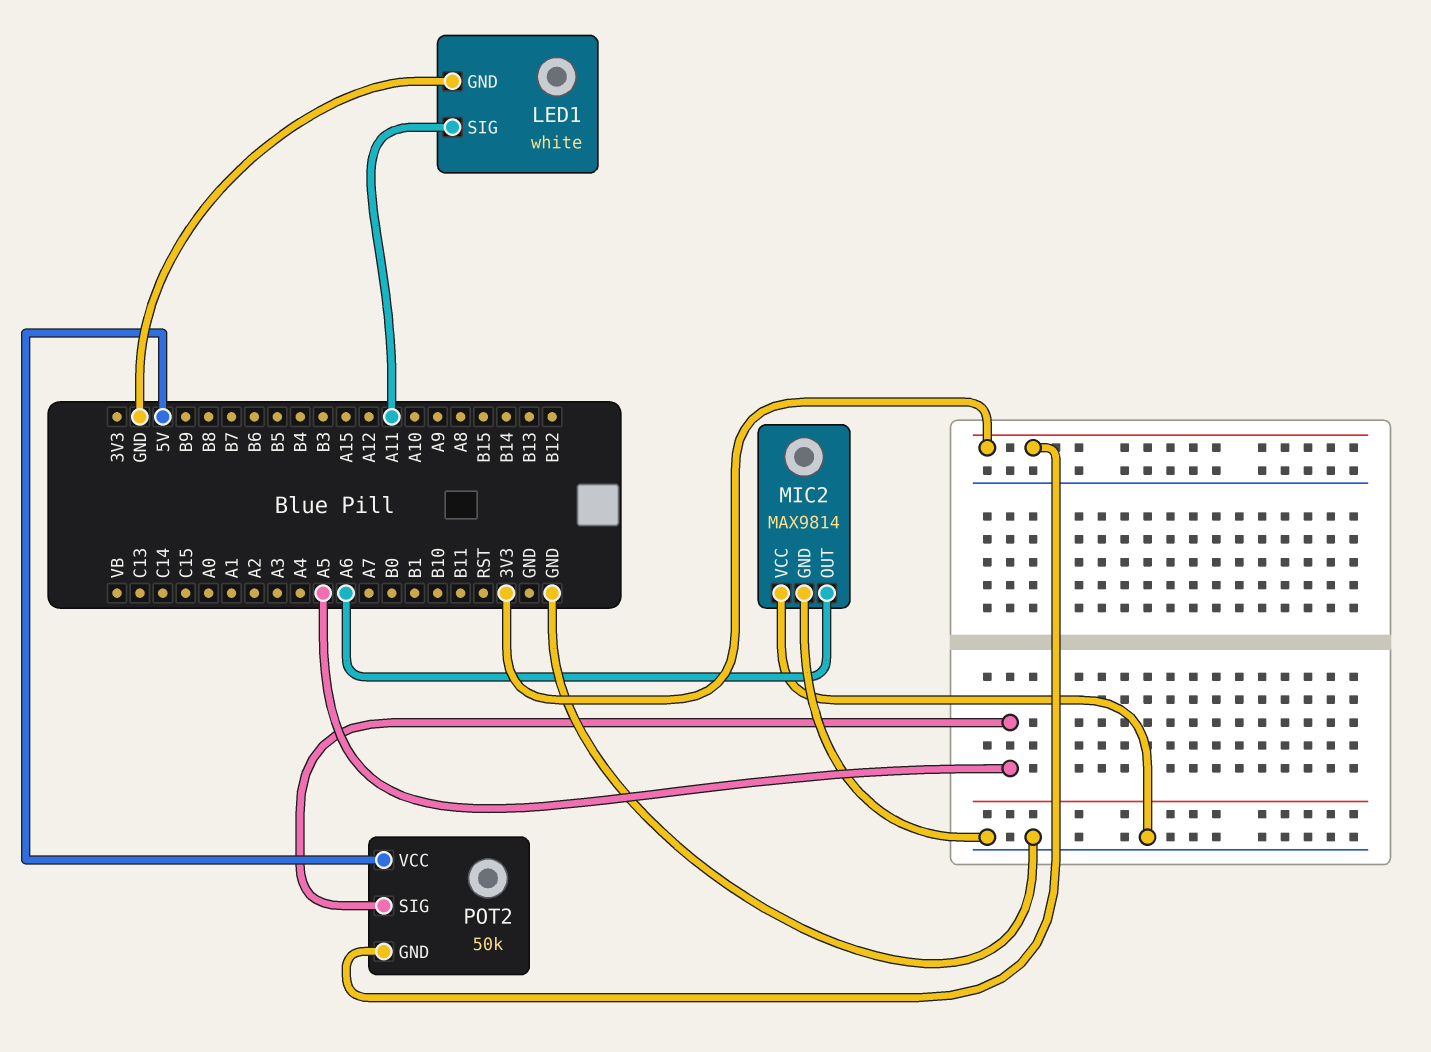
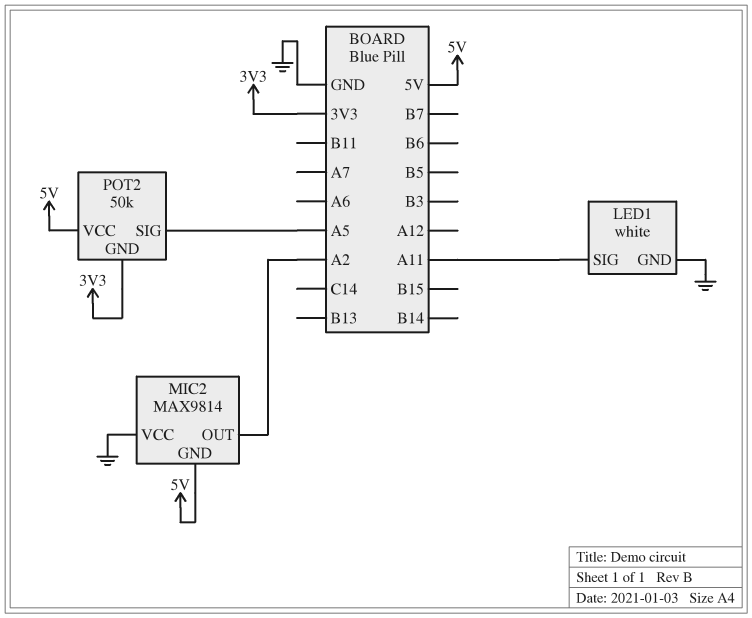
MIC2 pin GND: GND -> 5V
MIC2 pin OUT: A6 -> A2

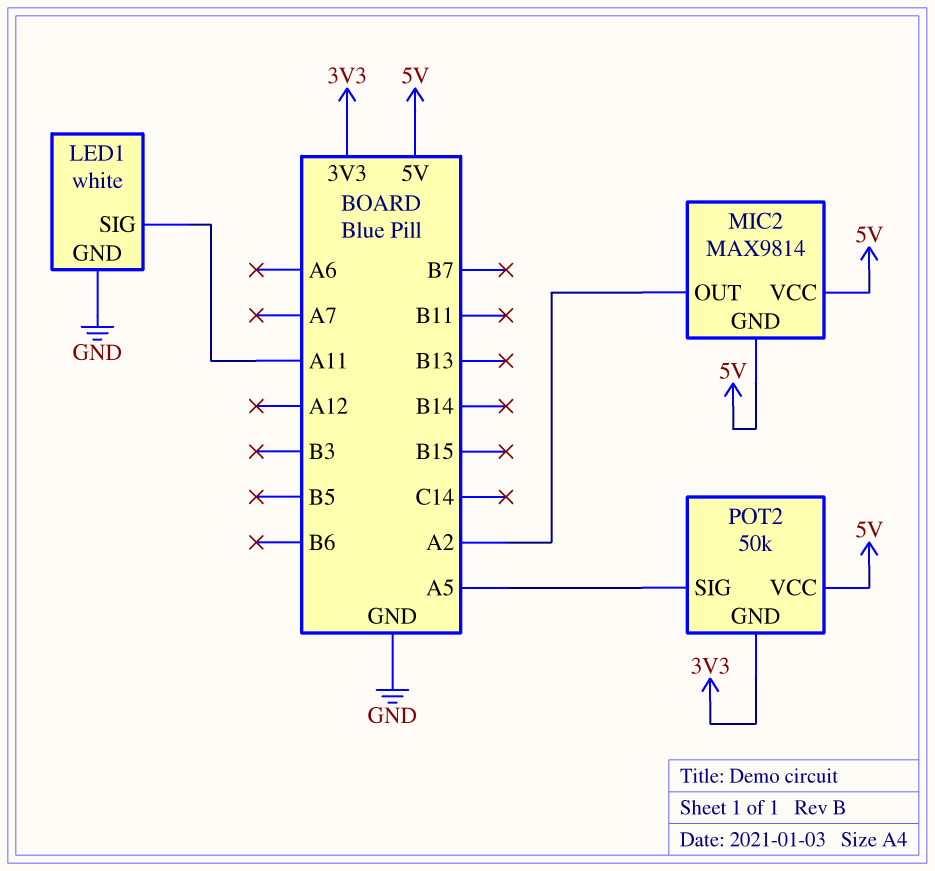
MIC2 pin VCC: GND -> 5V

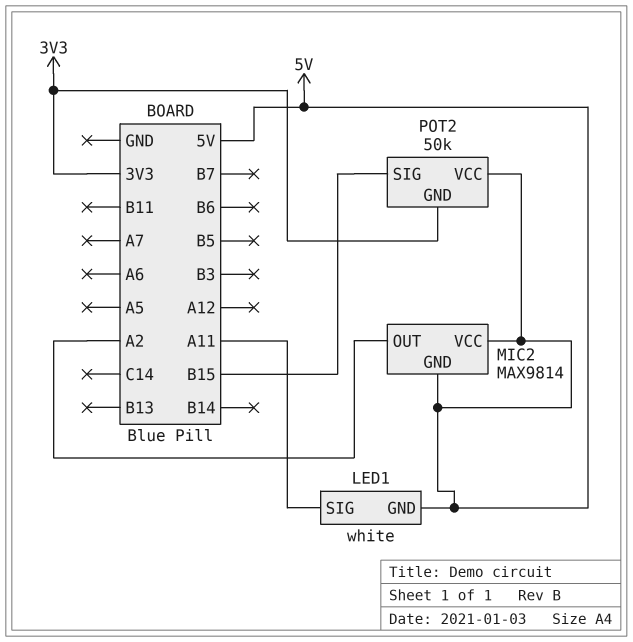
LED1 pin GND: GND -> 5V
POT2 pin SIG: A5 -> B15

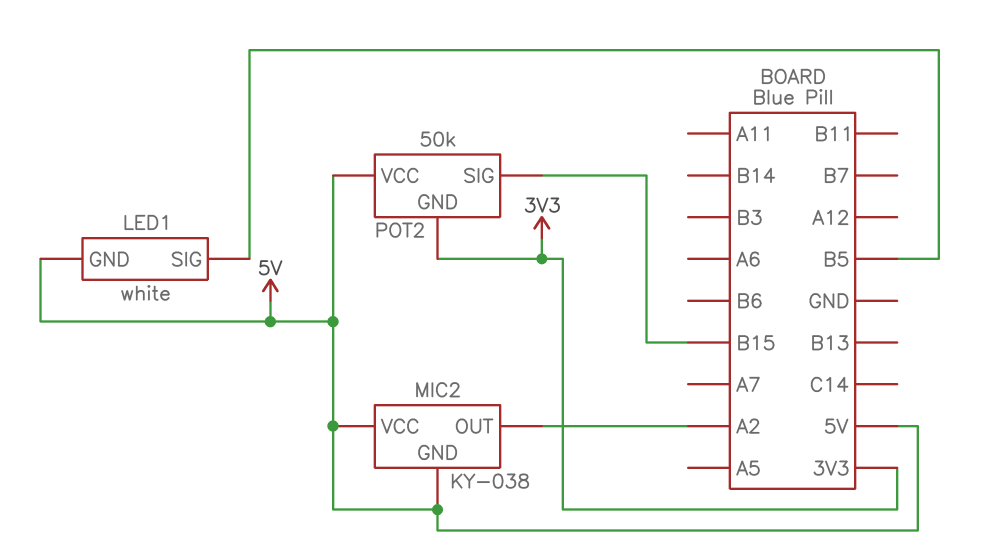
LED1 pin SIG: A11 -> B5
MIC2: MAX9814 -> KY-038

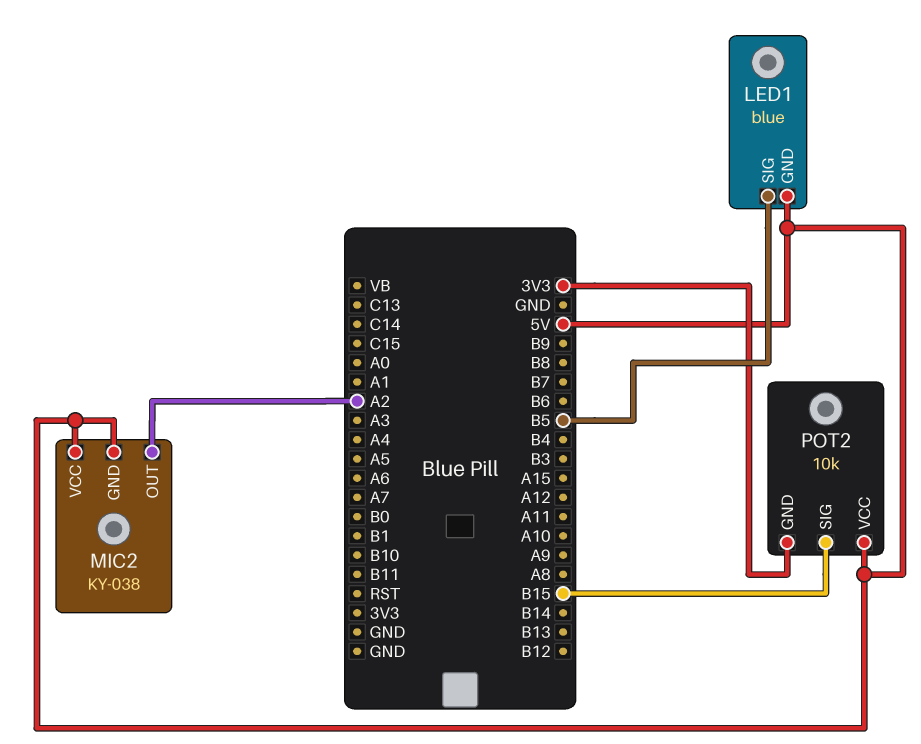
LED1: white -> blue
POT2: 50k -> 10k

